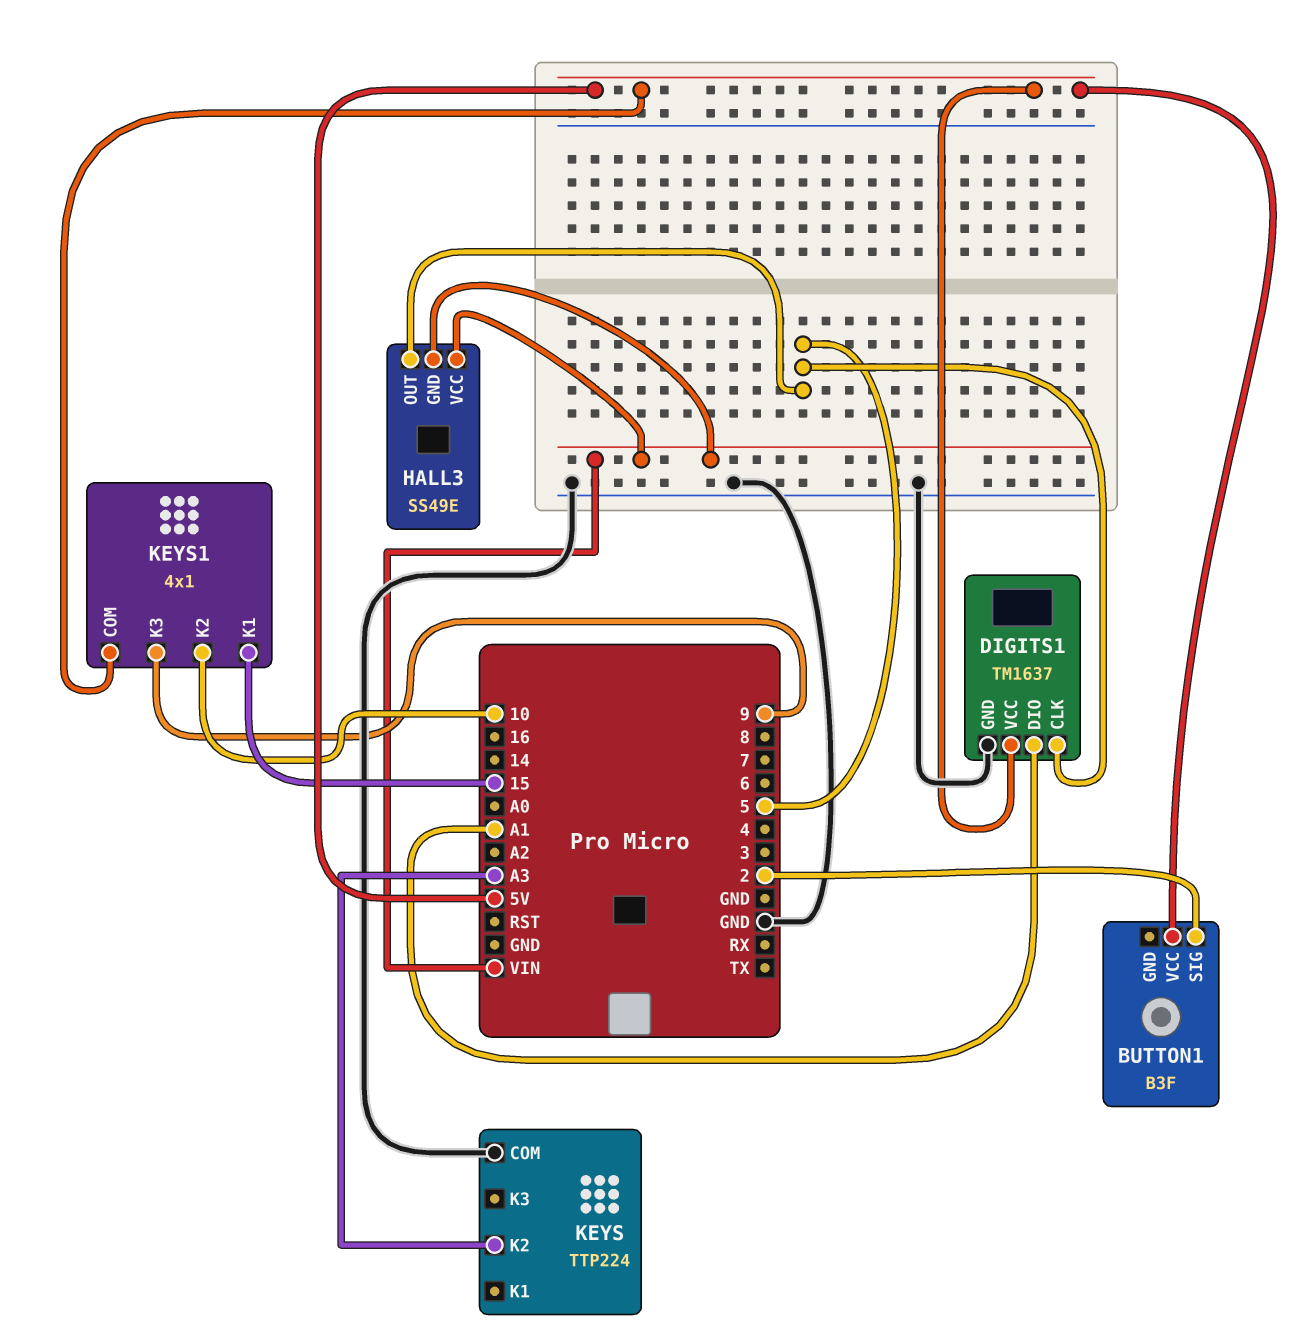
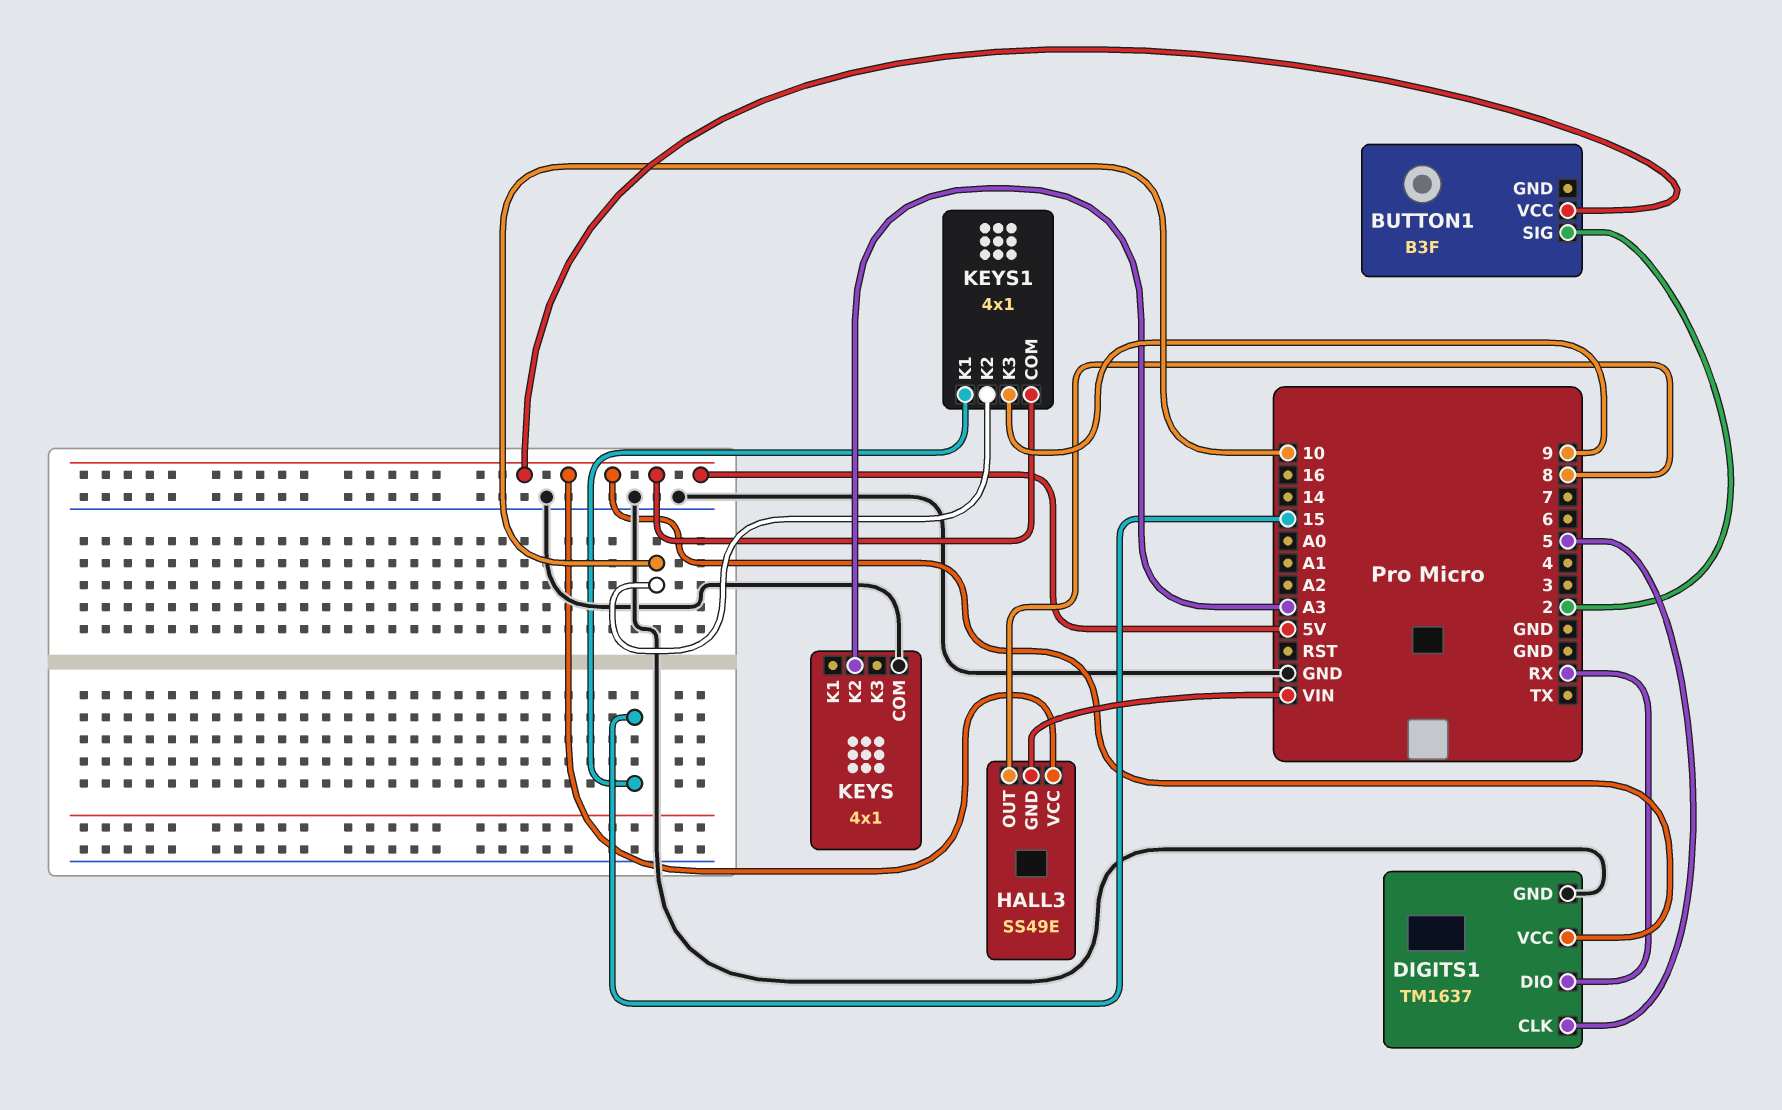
DIGITS1 pin DIO: A1 -> RX
HALL3 pin OUT: 5 -> 8
HALL3 pin VCC: VIN -> 5V
KEYS: TTP224 -> 4x1

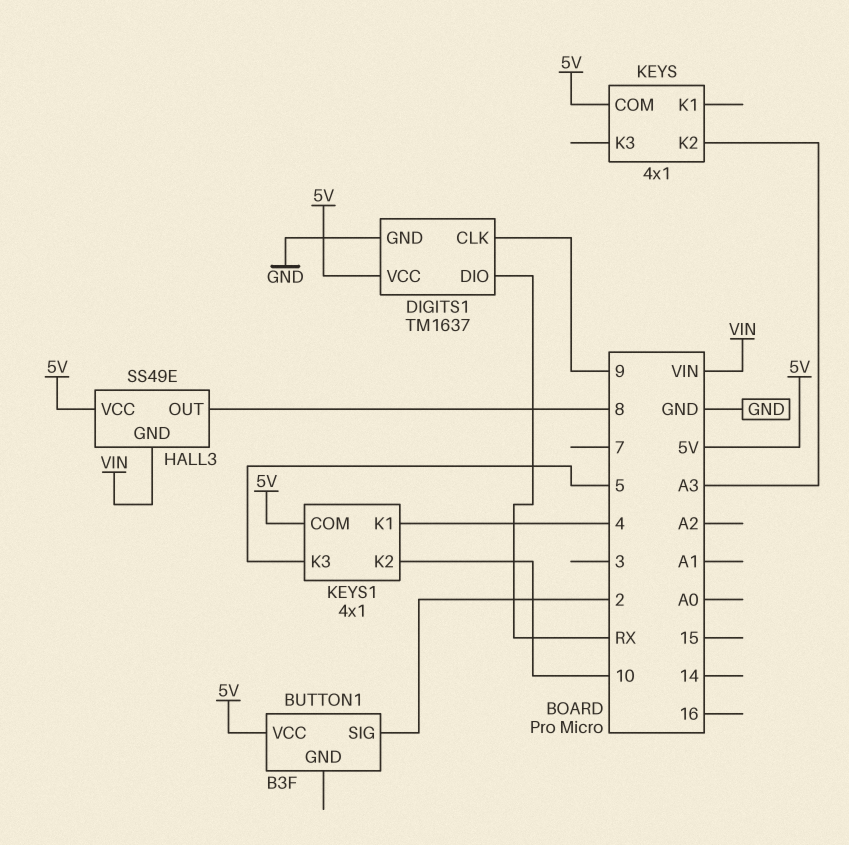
DIGITS1 pin CLK: 5 -> 9
KEYS pin COM: GND -> 5V
KEYS1 pin K1: 15 -> 4
KEYS1 pin K3: 9 -> 5

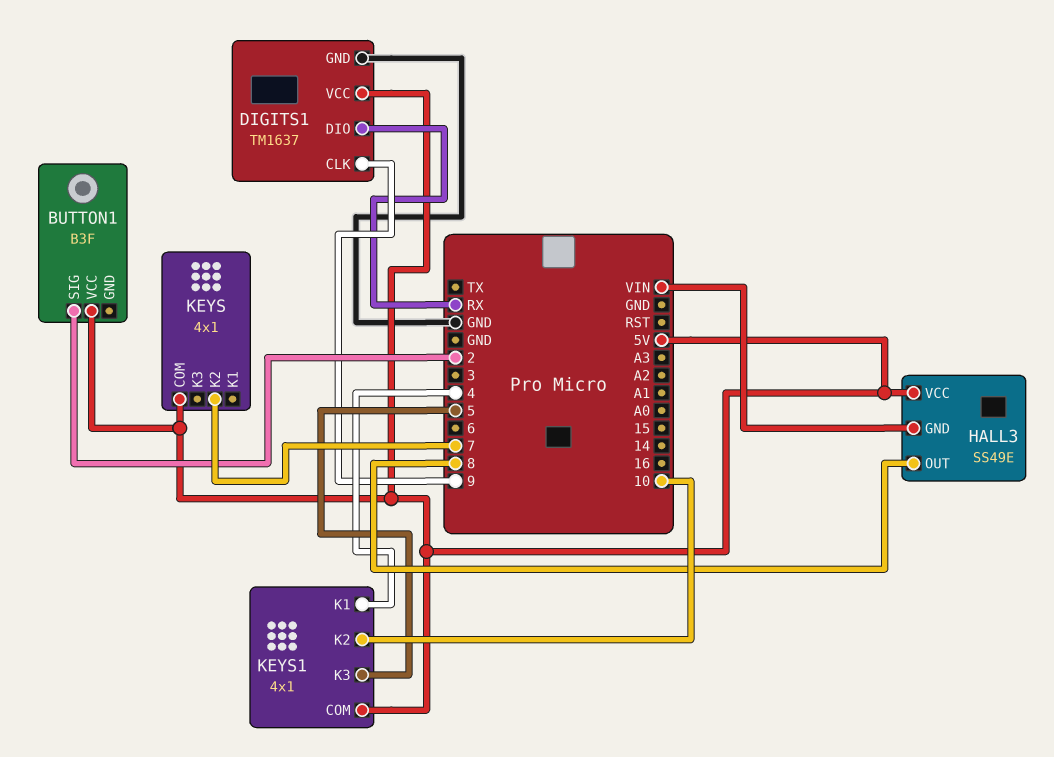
KEYS pin K2: A3 -> 7

